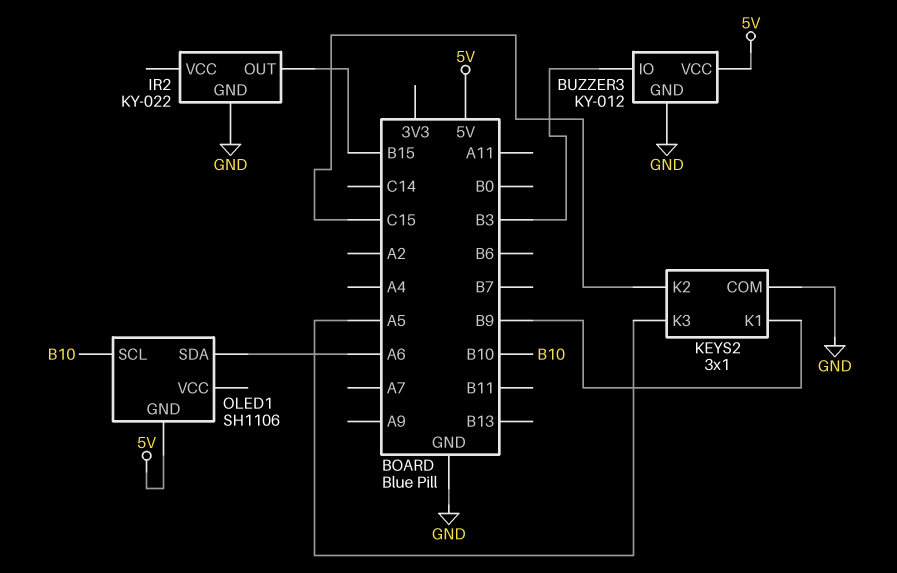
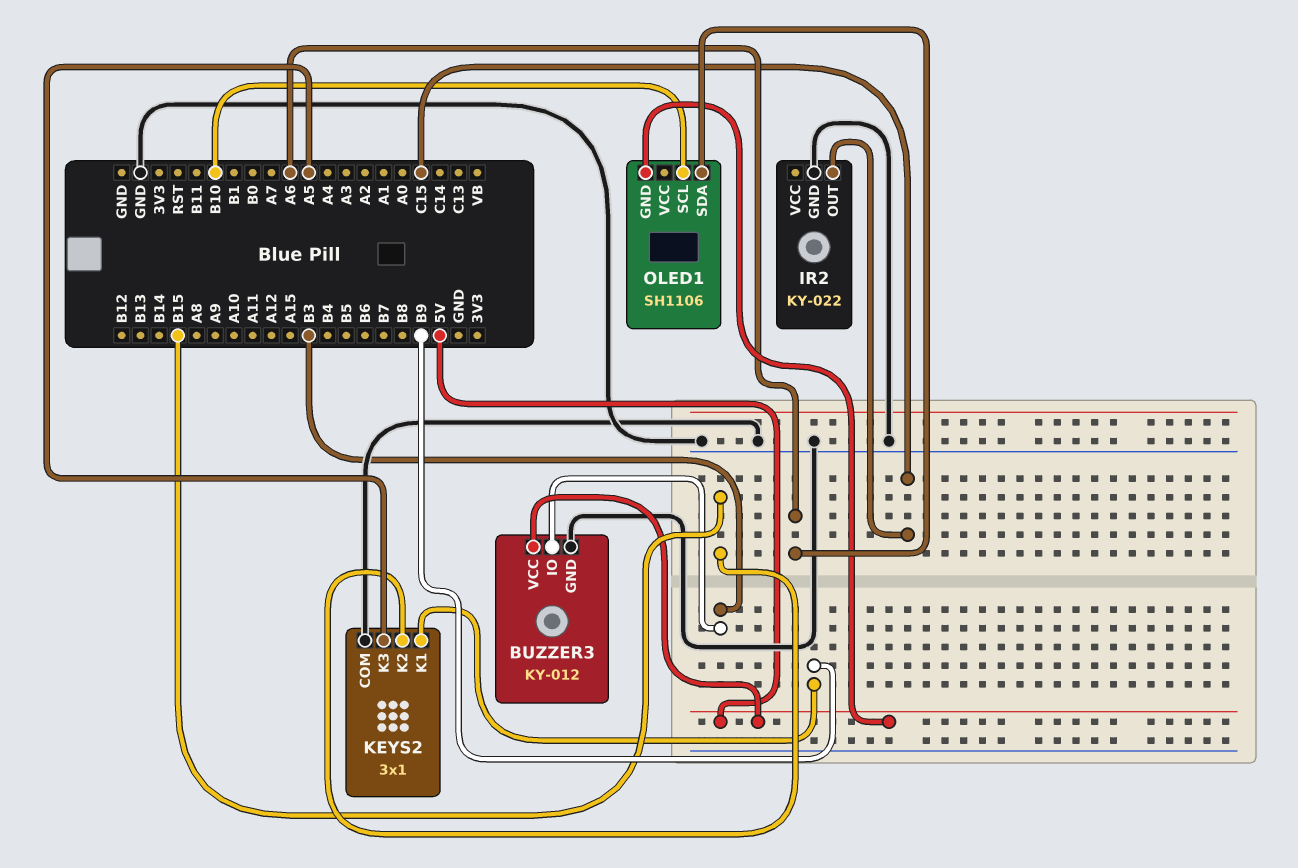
IR2 pin OUT: B15 -> C15
KEYS2 pin K2: C15 -> B15

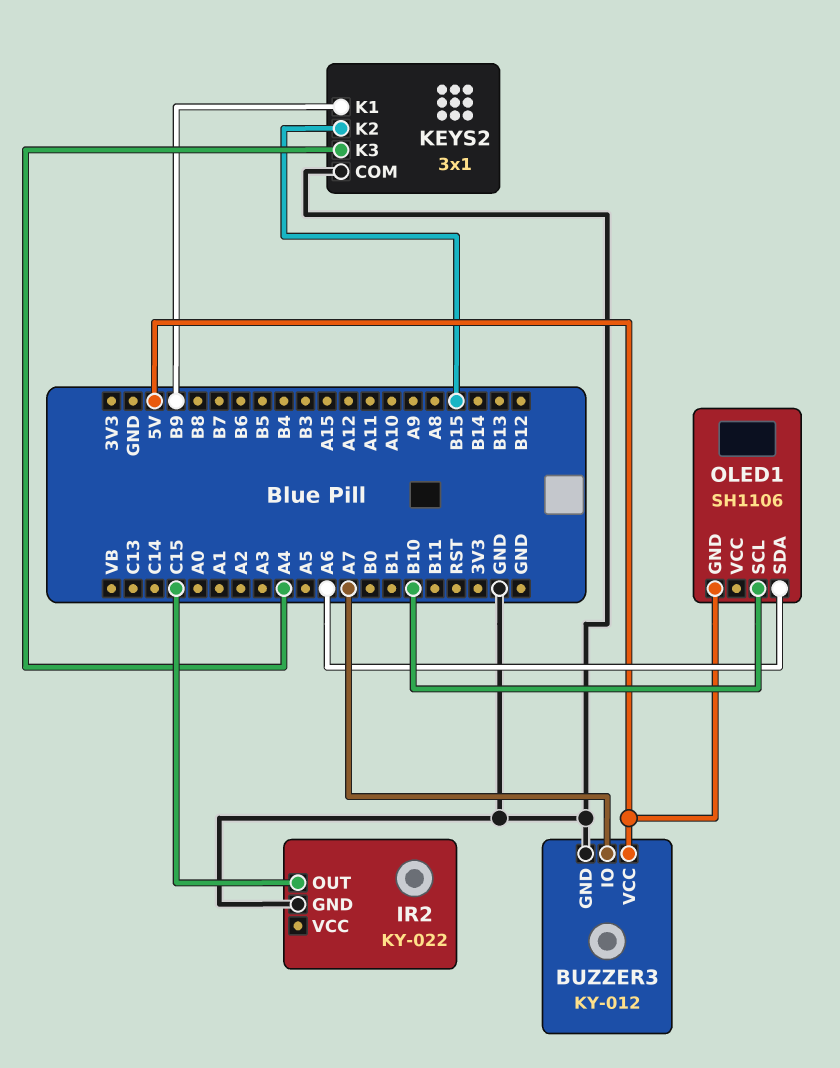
BUZZER3 pin IO: B3 -> A7
KEYS2 pin K3: A5 -> A4

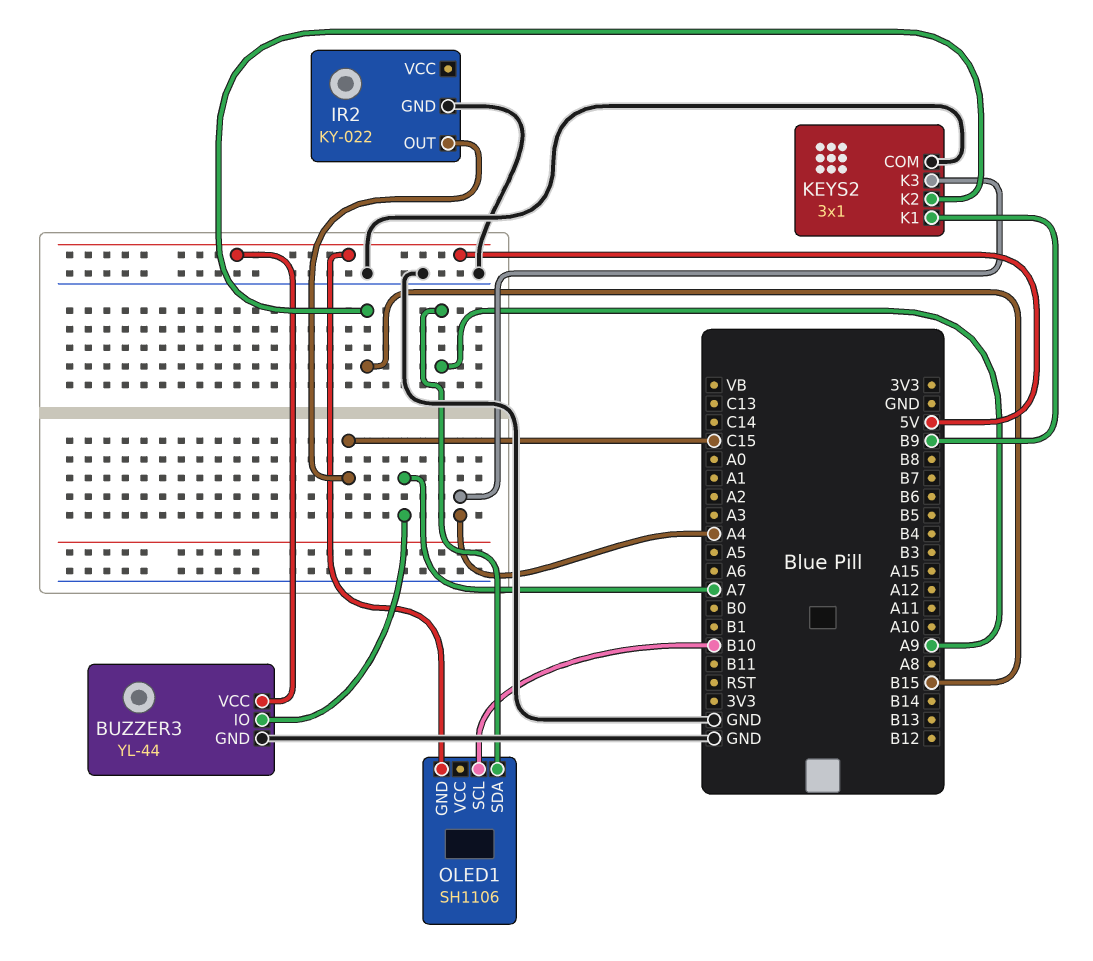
BUZZER3: KY-012 -> YL-44
OLED1 pin SDA: A6 -> A9

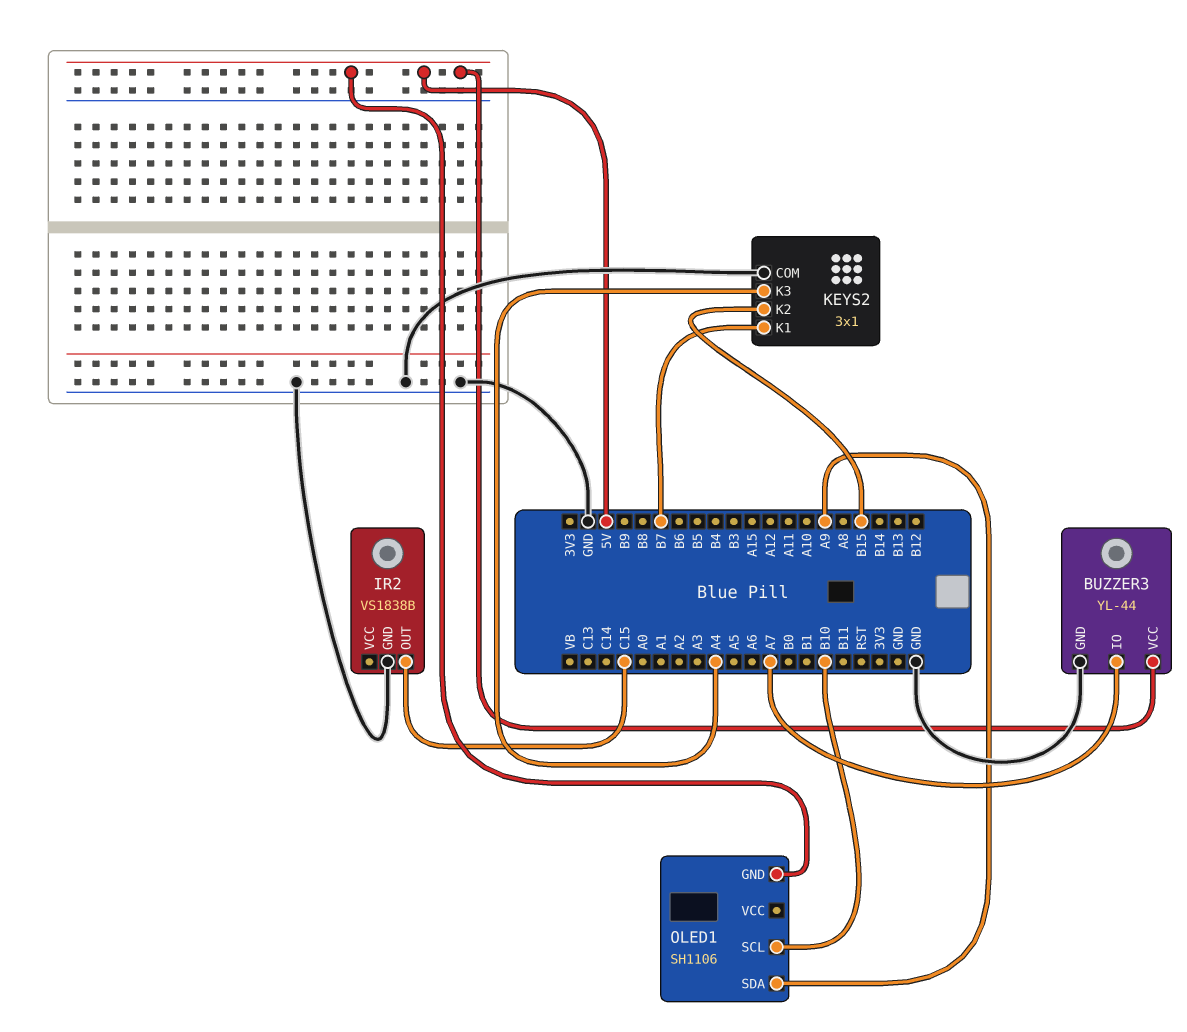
IR2: KY-022 -> VS1838B
KEYS2 pin K1: B9 -> B7

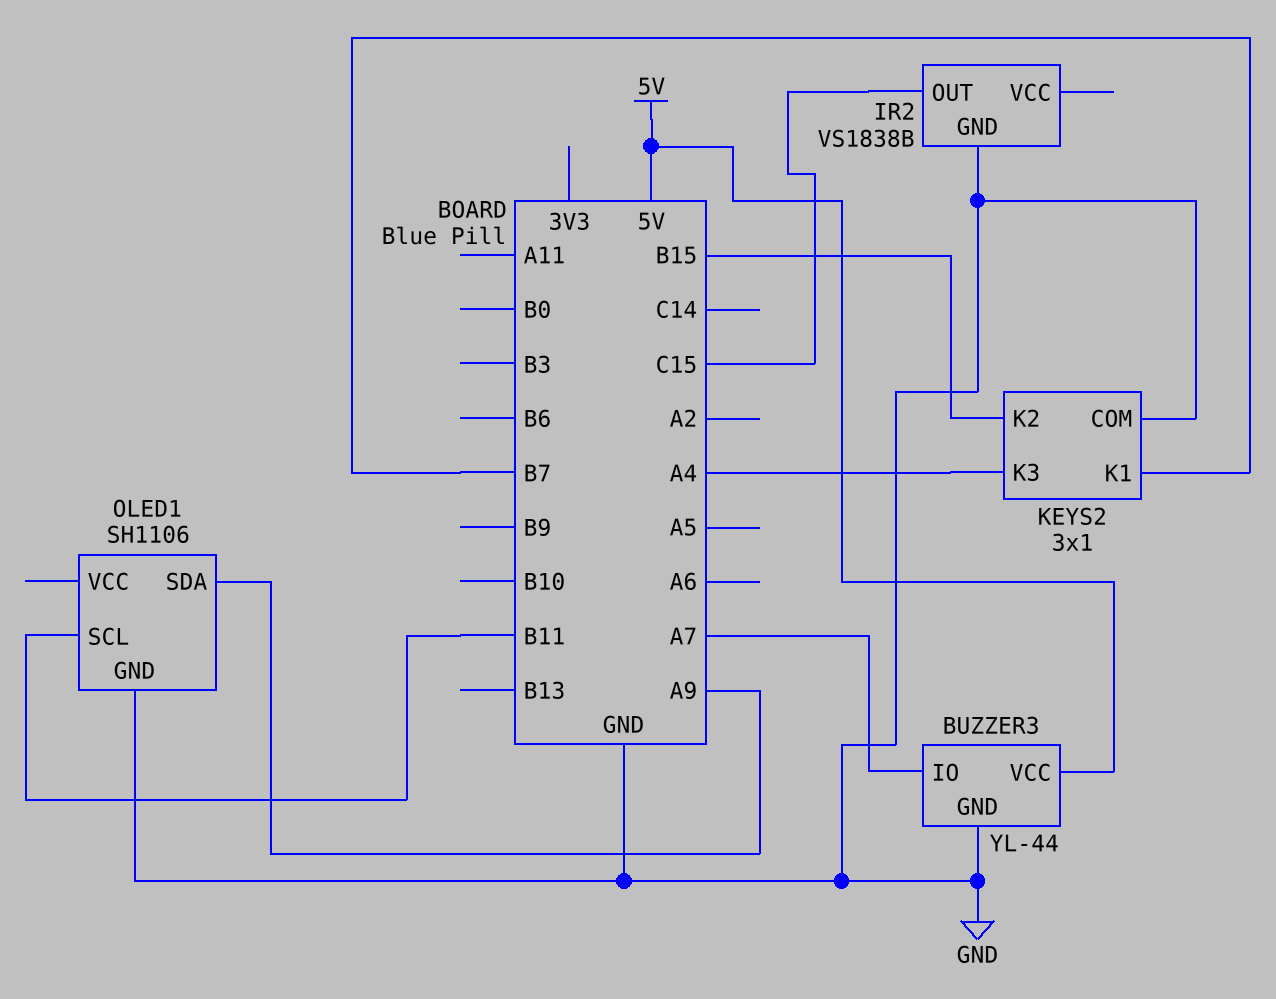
OLED1 pin GND: 5V -> GND
OLED1 pin SCL: B10 -> B11

